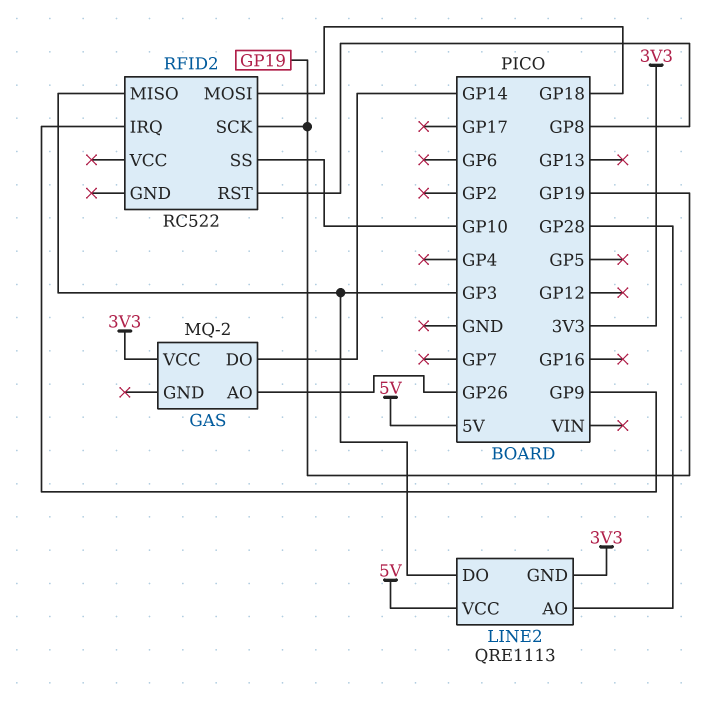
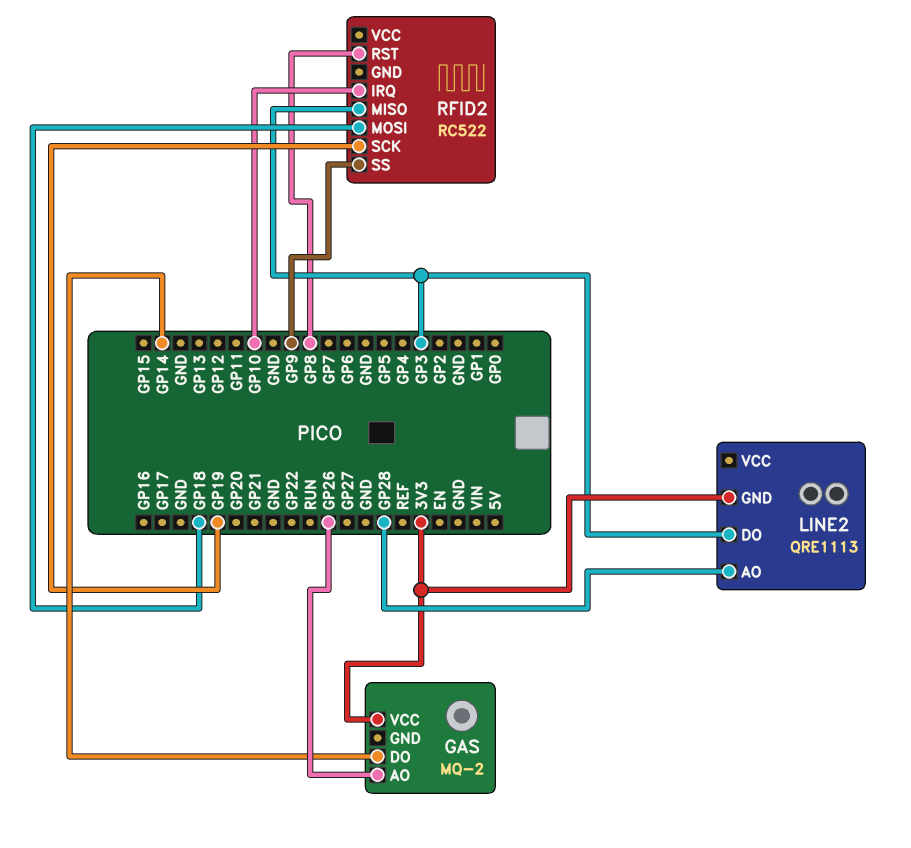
LINE2 pin VCC: 5V -> none
RFID2 pin IRQ: GP9 -> GP10
RFID2 pin SS: GP10 -> GP9

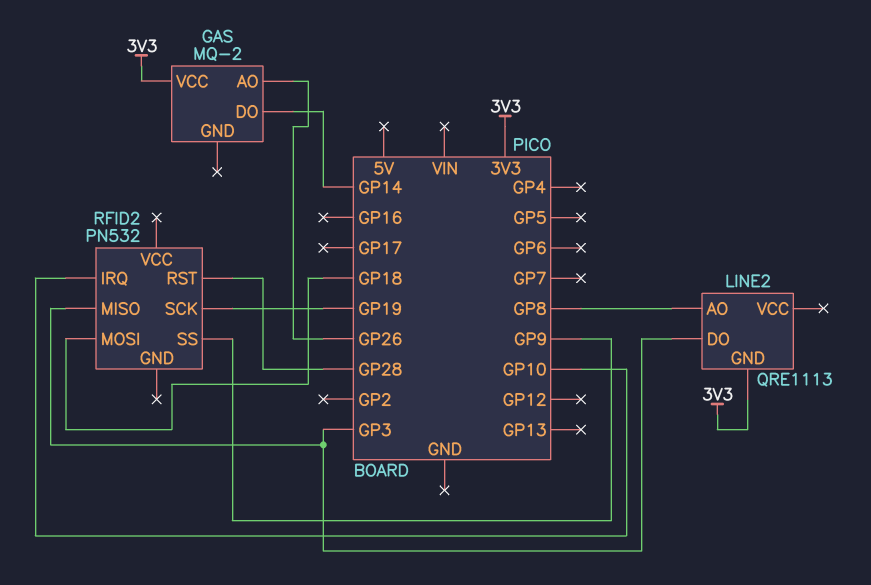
LINE2 pin AO: GP28 -> GP8
RFID2: RC522 -> PN532
RFID2 pin RST: GP8 -> GP28

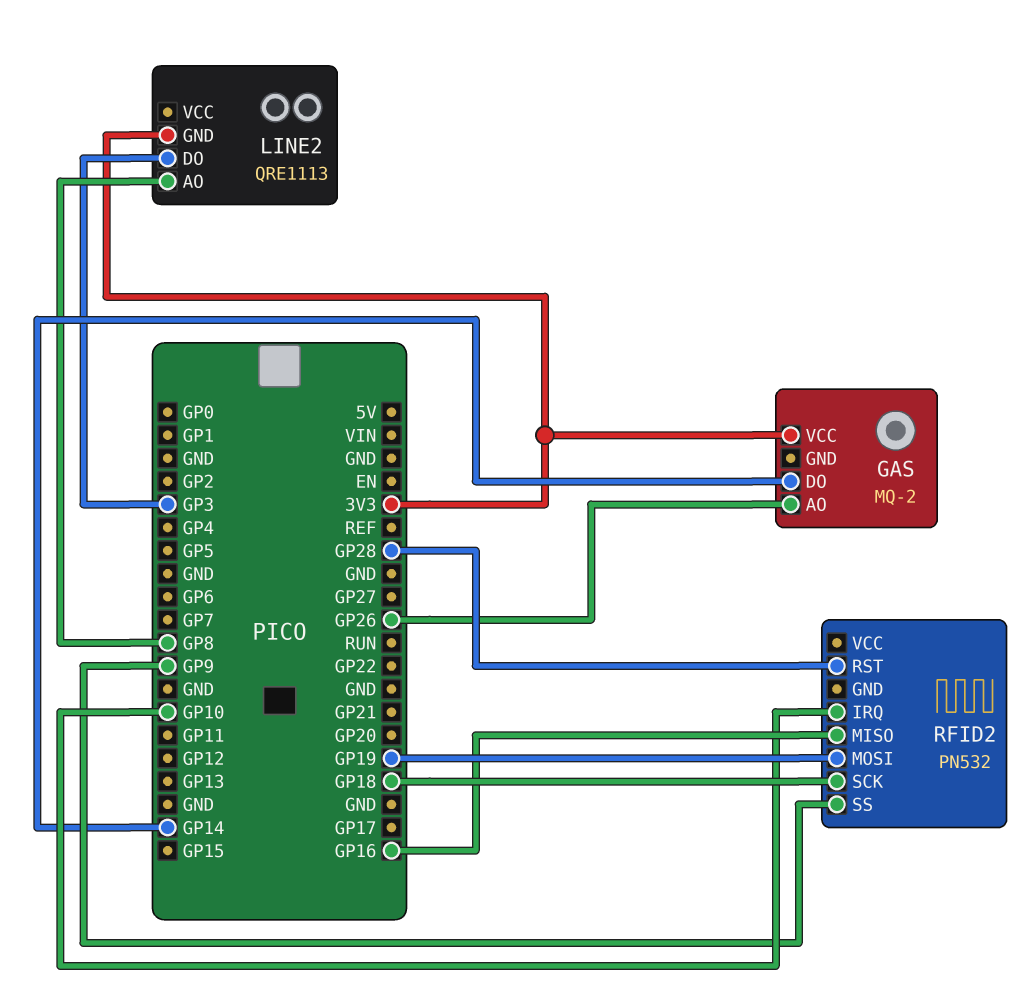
RFID2 pin MISO: GP3 -> GP16
RFID2 pin MOSI: GP18 -> GP19
RFID2 pin SCK: GP19 -> GP18

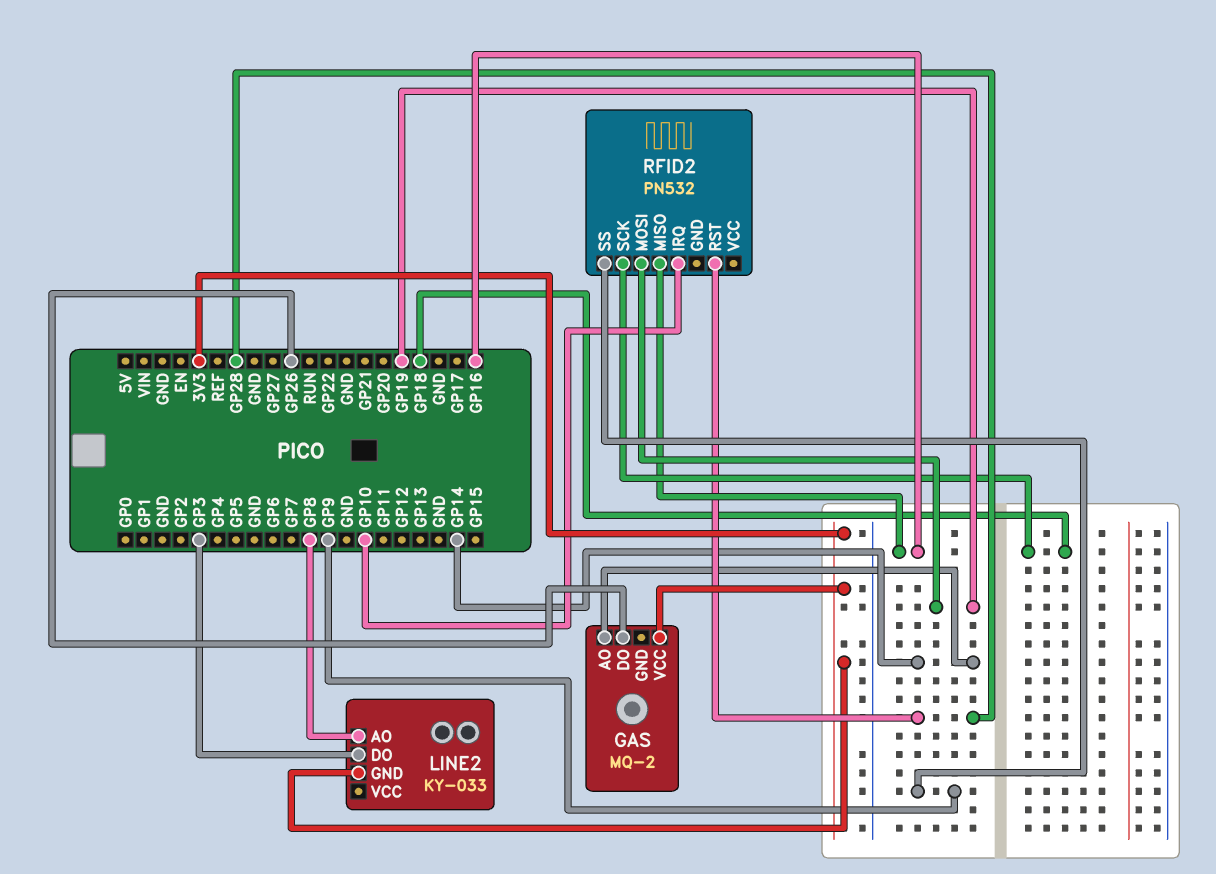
GAS pin AO: GP26 -> GP14
GAS pin DO: GP14 -> GP26
LINE2: QRE1113 -> KY-033

